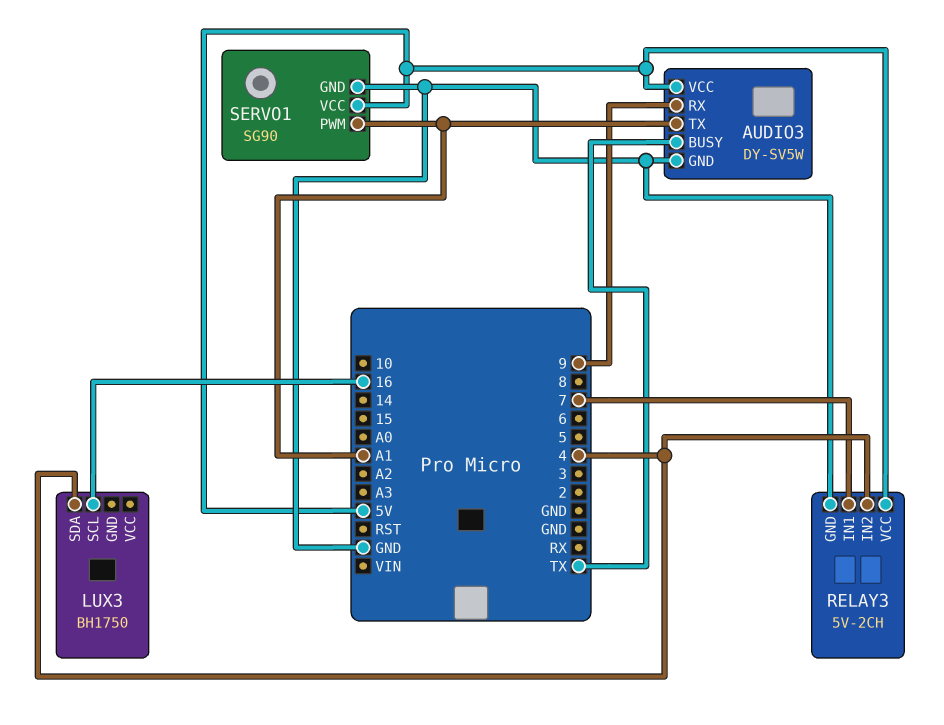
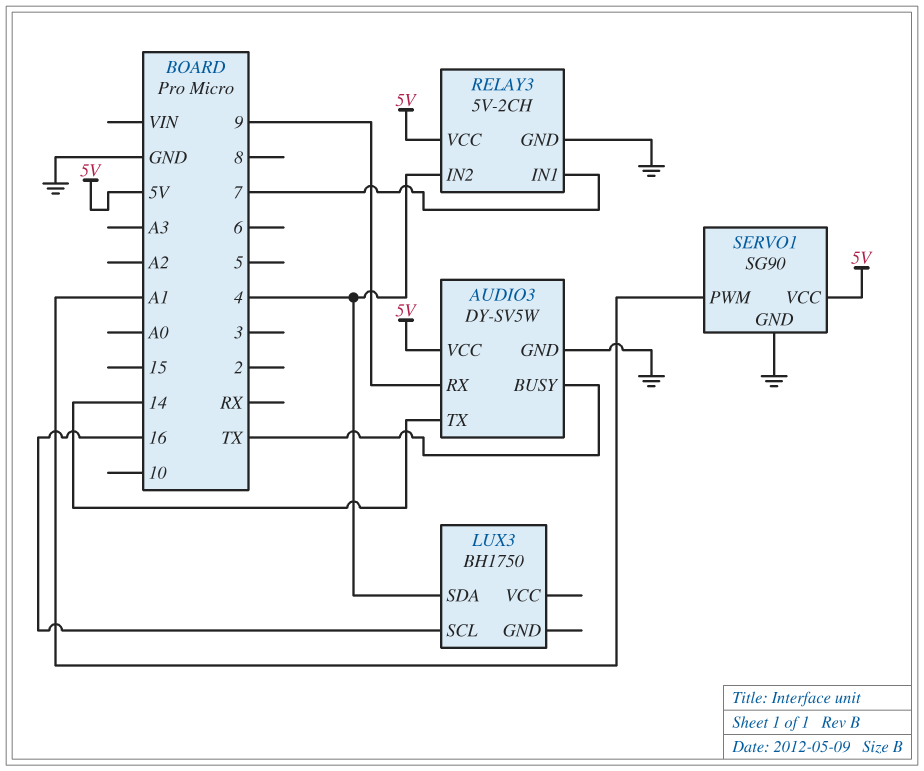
AUDIO3 pin TX: A1 -> 14

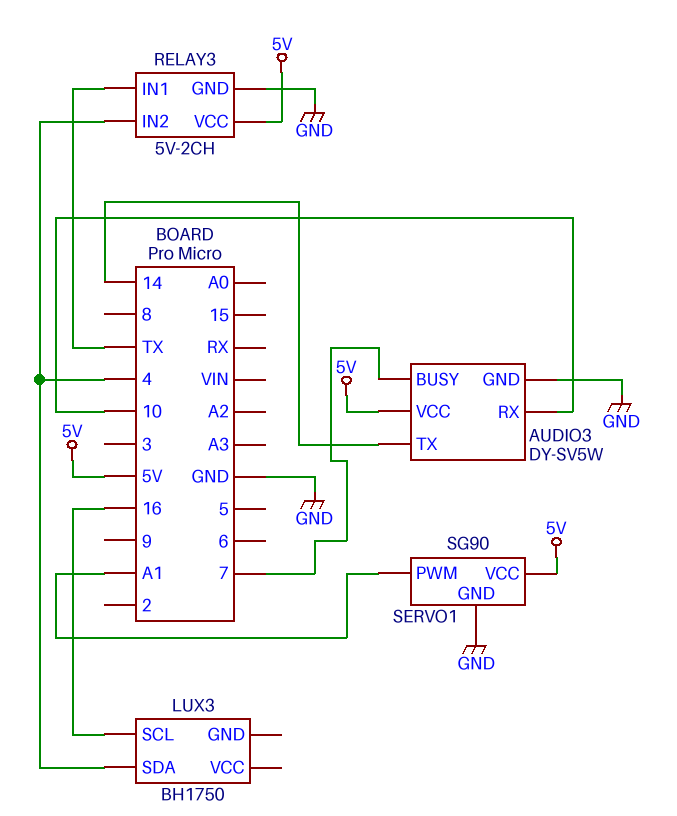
AUDIO3 pin BUSY: TX -> 7
AUDIO3 pin RX: 9 -> 10
RELAY3 pin IN1: 7 -> TX

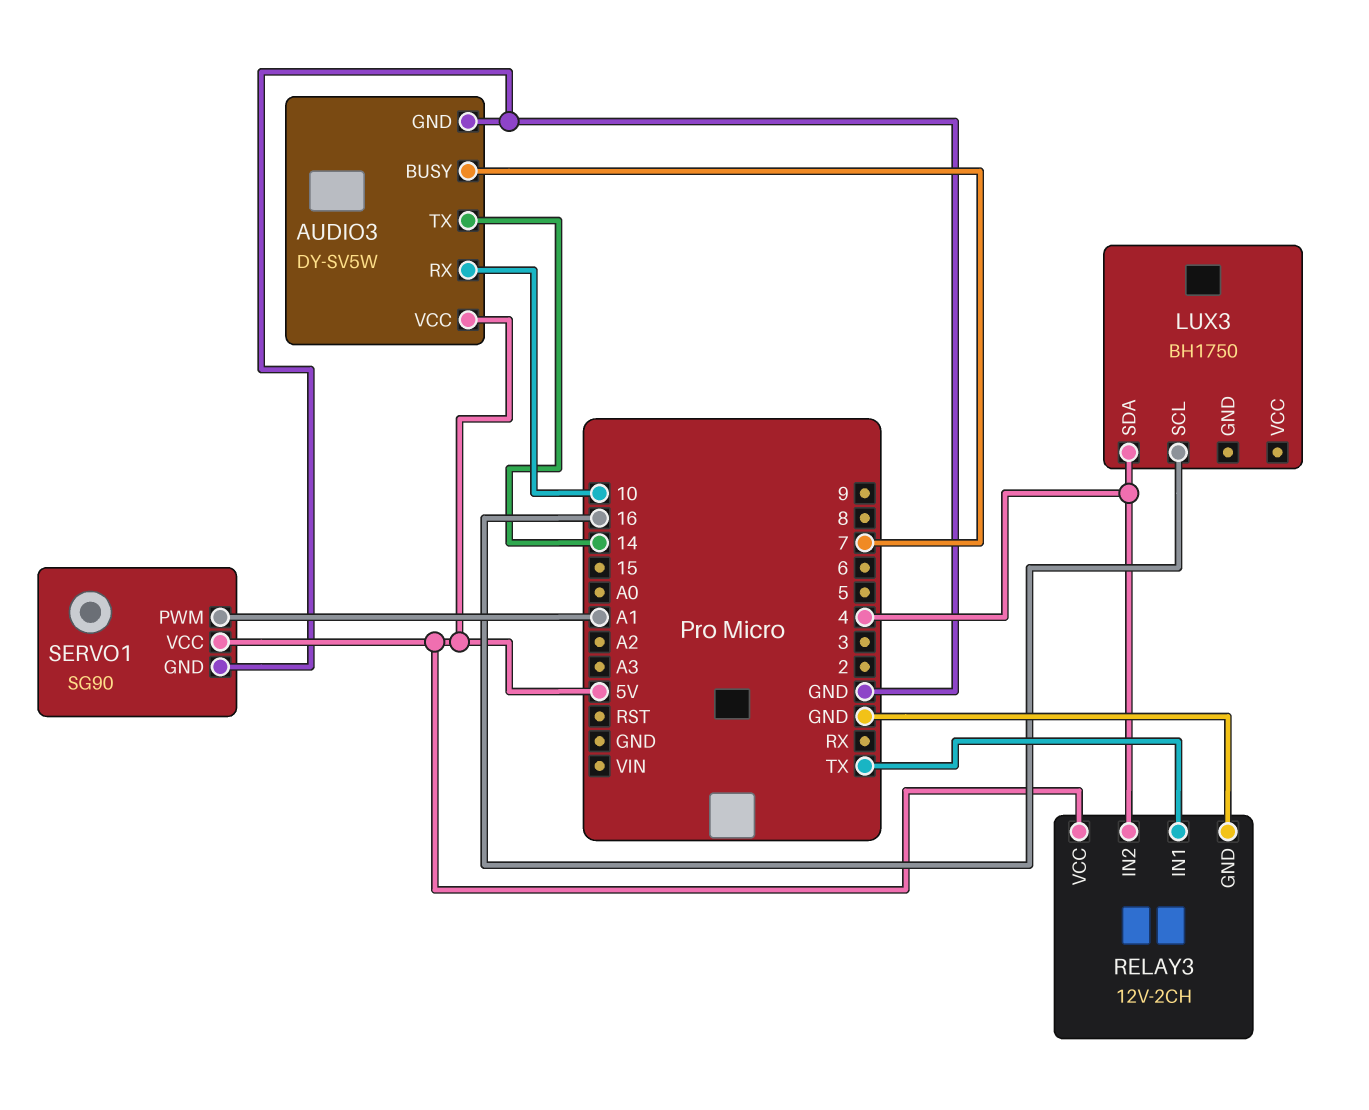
RELAY3: 5V-2CH -> 12V-2CH

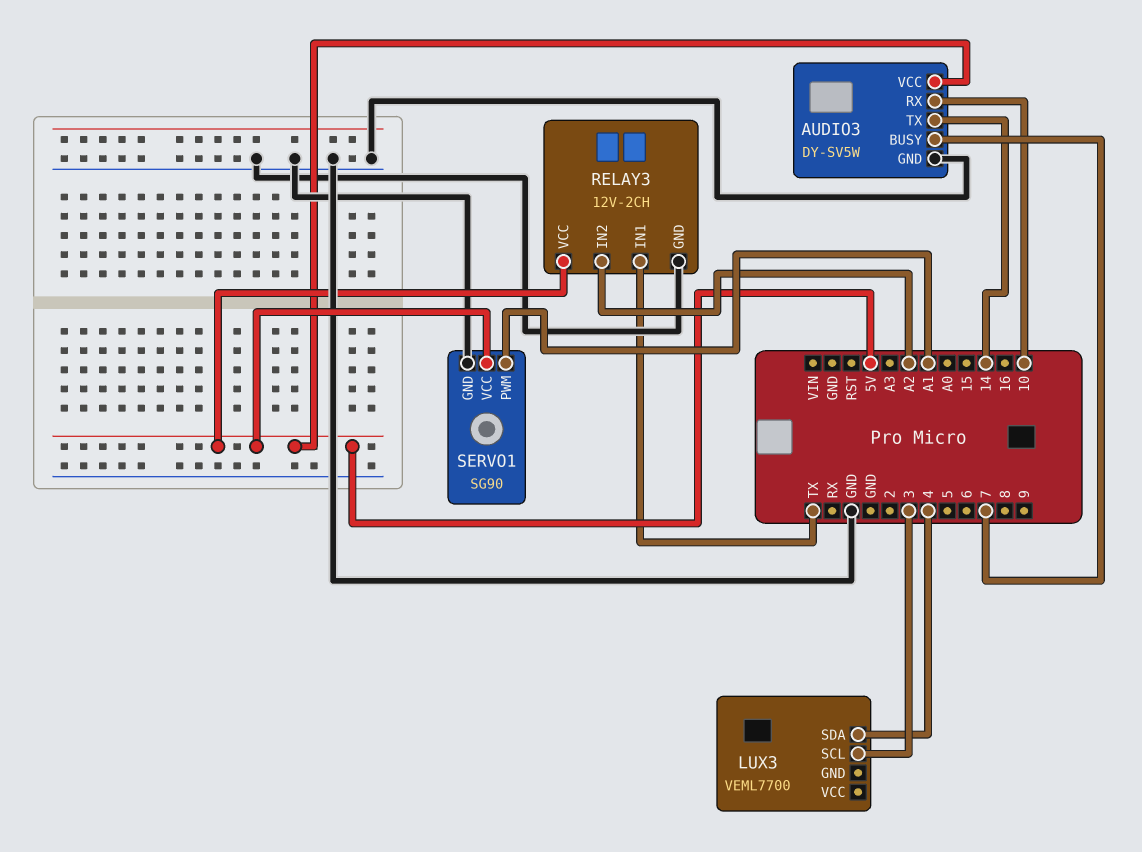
LUX3: BH1750 -> VEML7700
LUX3 pin SCL: 16 -> 3
RELAY3 pin IN2: 4 -> A2

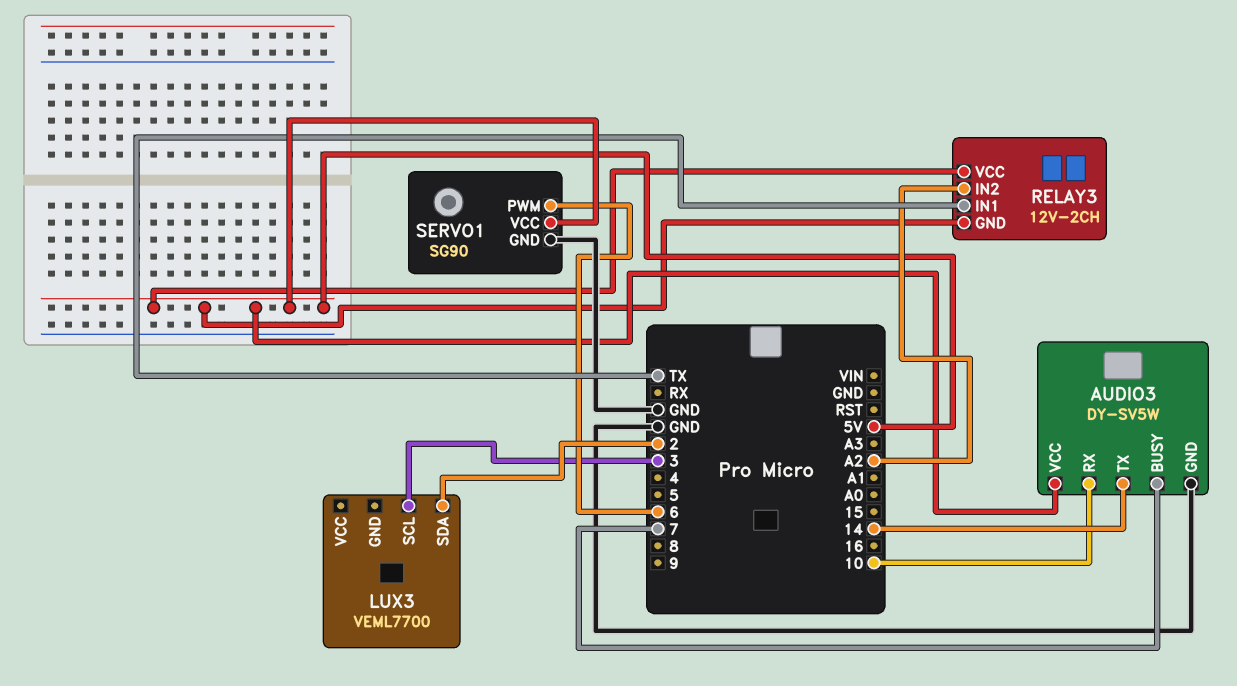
LUX3 pin SDA: 4 -> 2
RELAY3 pin GND: GND -> 5V
SERVO1 pin PWM: A1 -> 6

